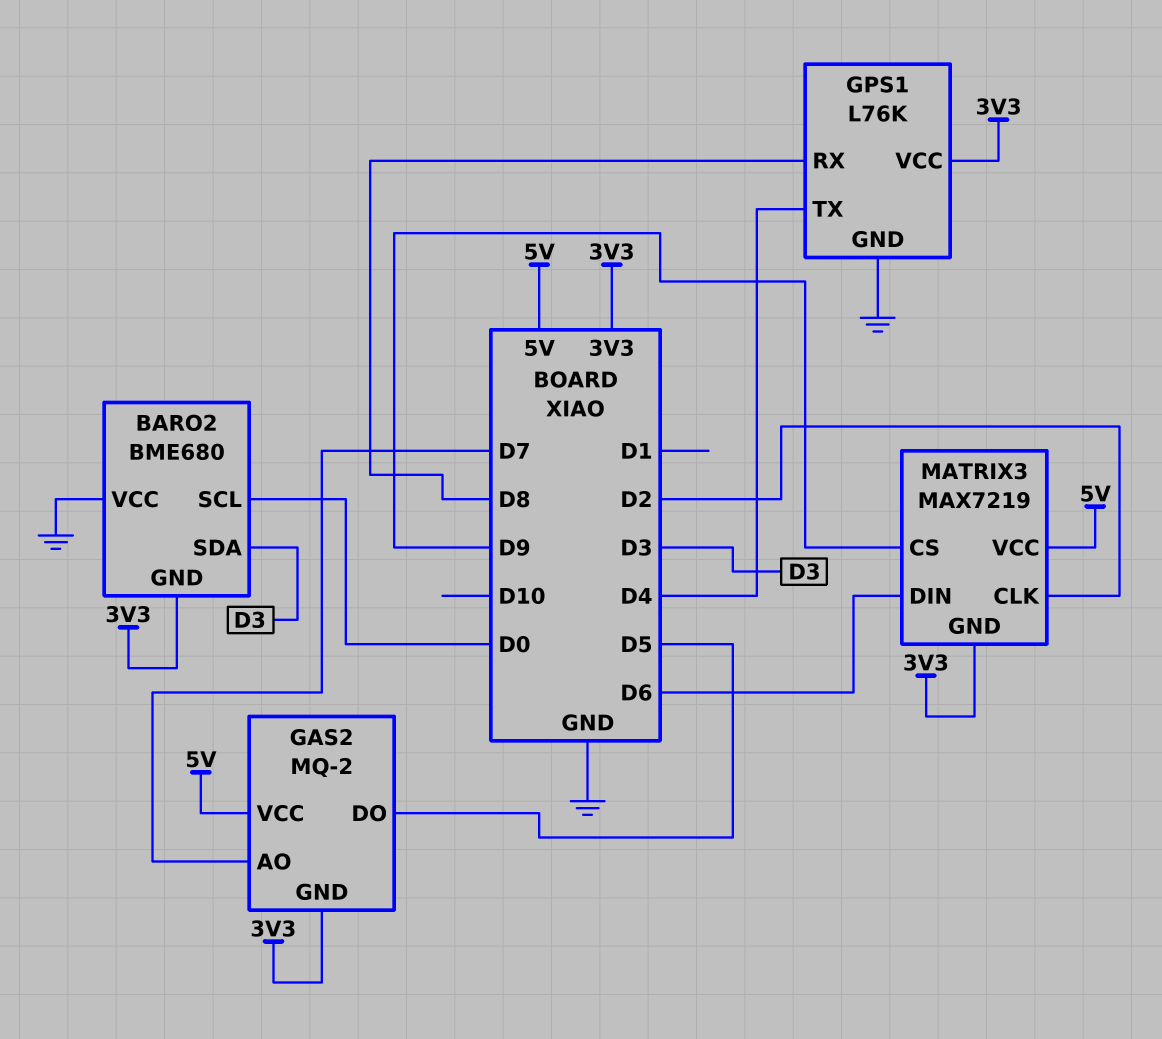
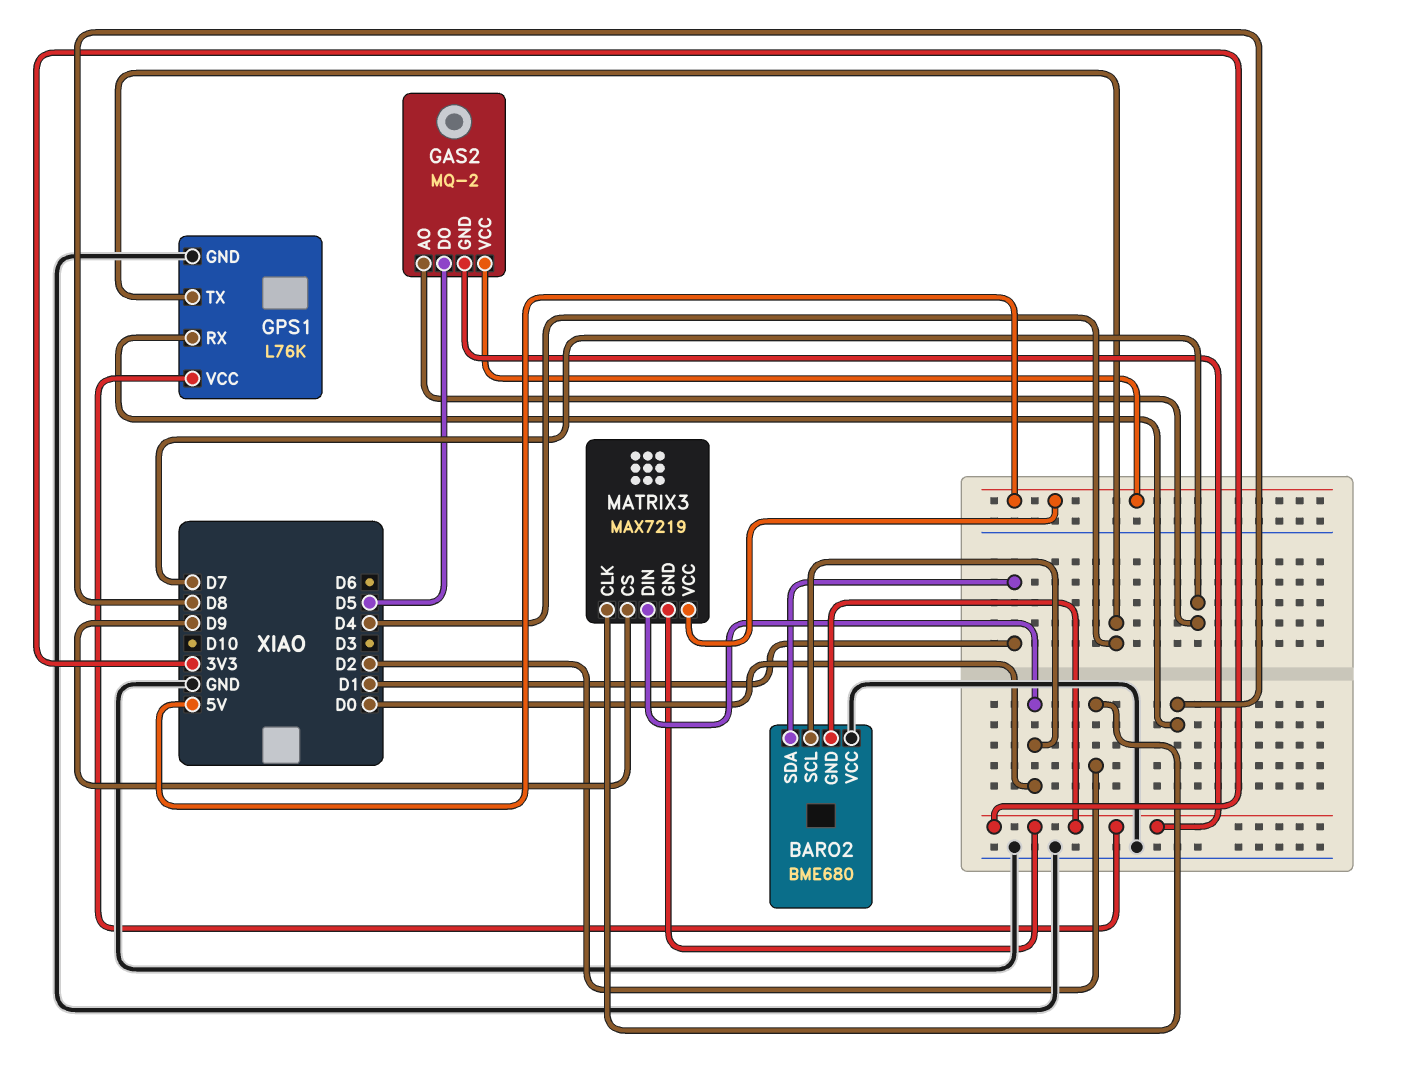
BARO2 pin SDA: D3 -> D1
MATRIX3 pin DIN: D6 -> D0

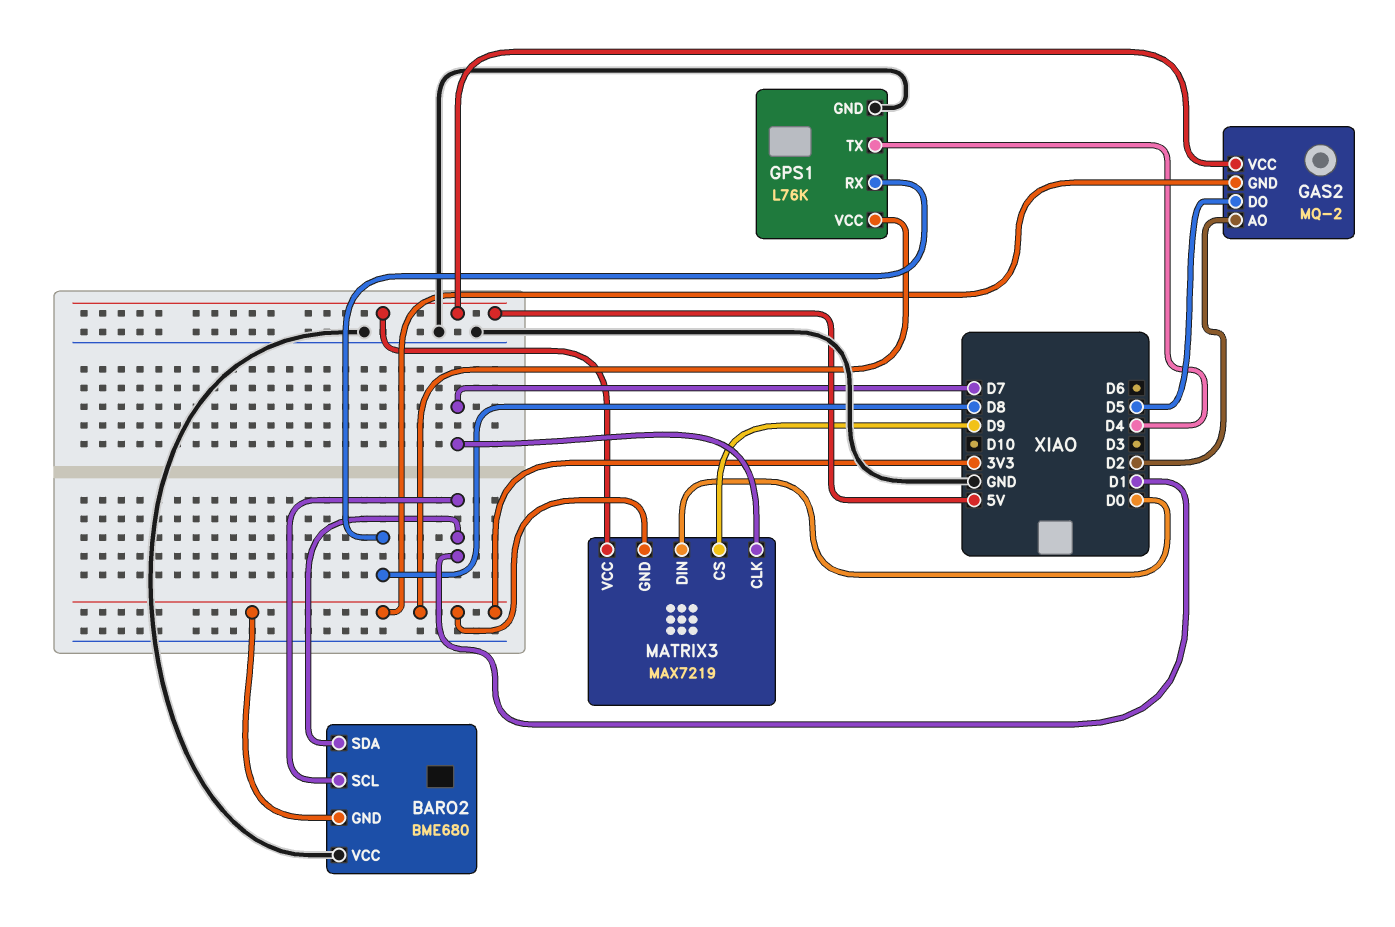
BARO2 pin SCL: D0 -> D1
GAS2 pin AO: D7 -> D2
MATRIX3 pin CLK: D2 -> D7

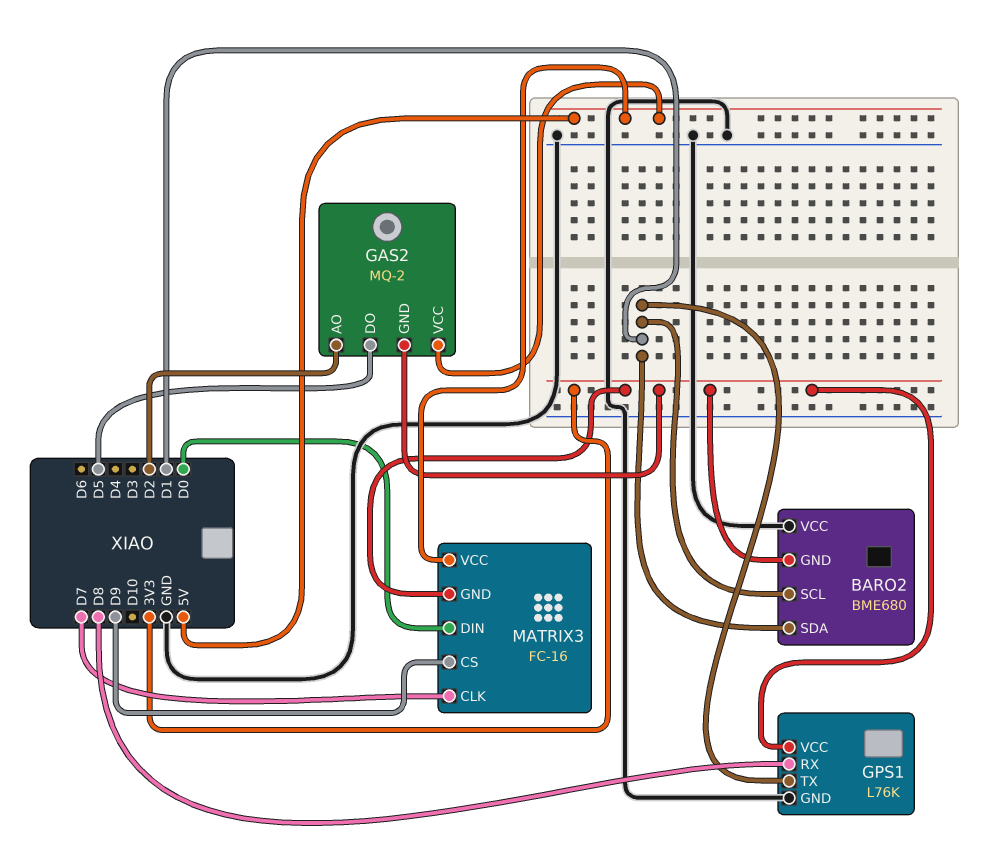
GPS1 pin TX: D4 -> D1
MATRIX3: MAX7219 -> FC-16

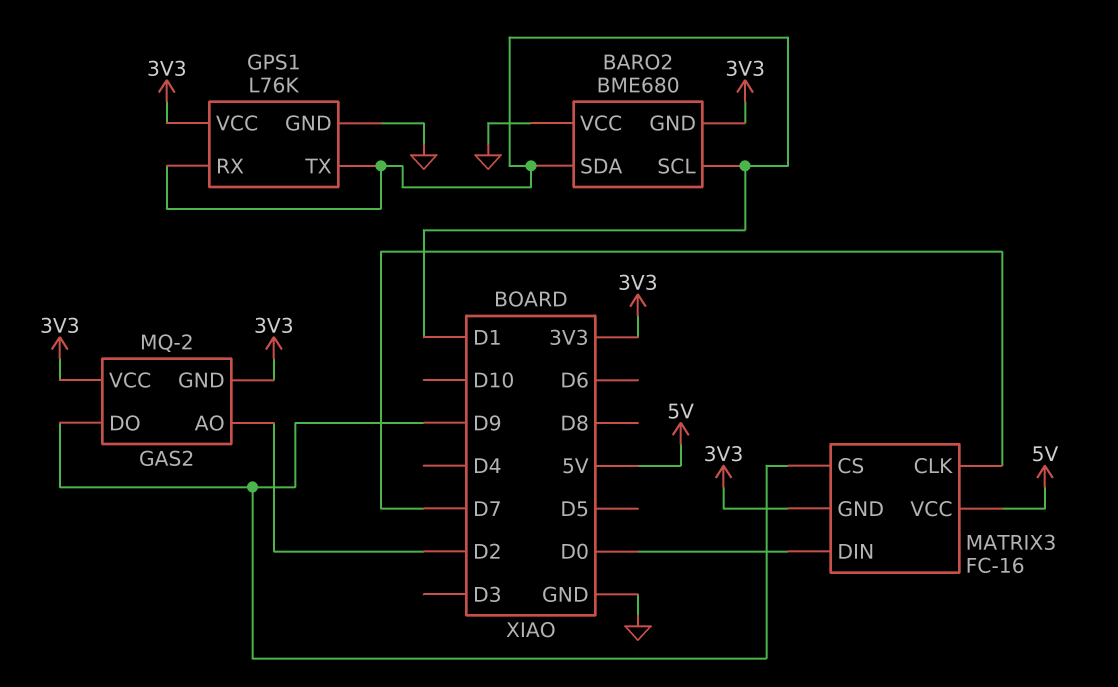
GAS2 pin DO: D5 -> D9
GAS2 pin VCC: 5V -> 3V3
GPS1 pin RX: D8 -> D1

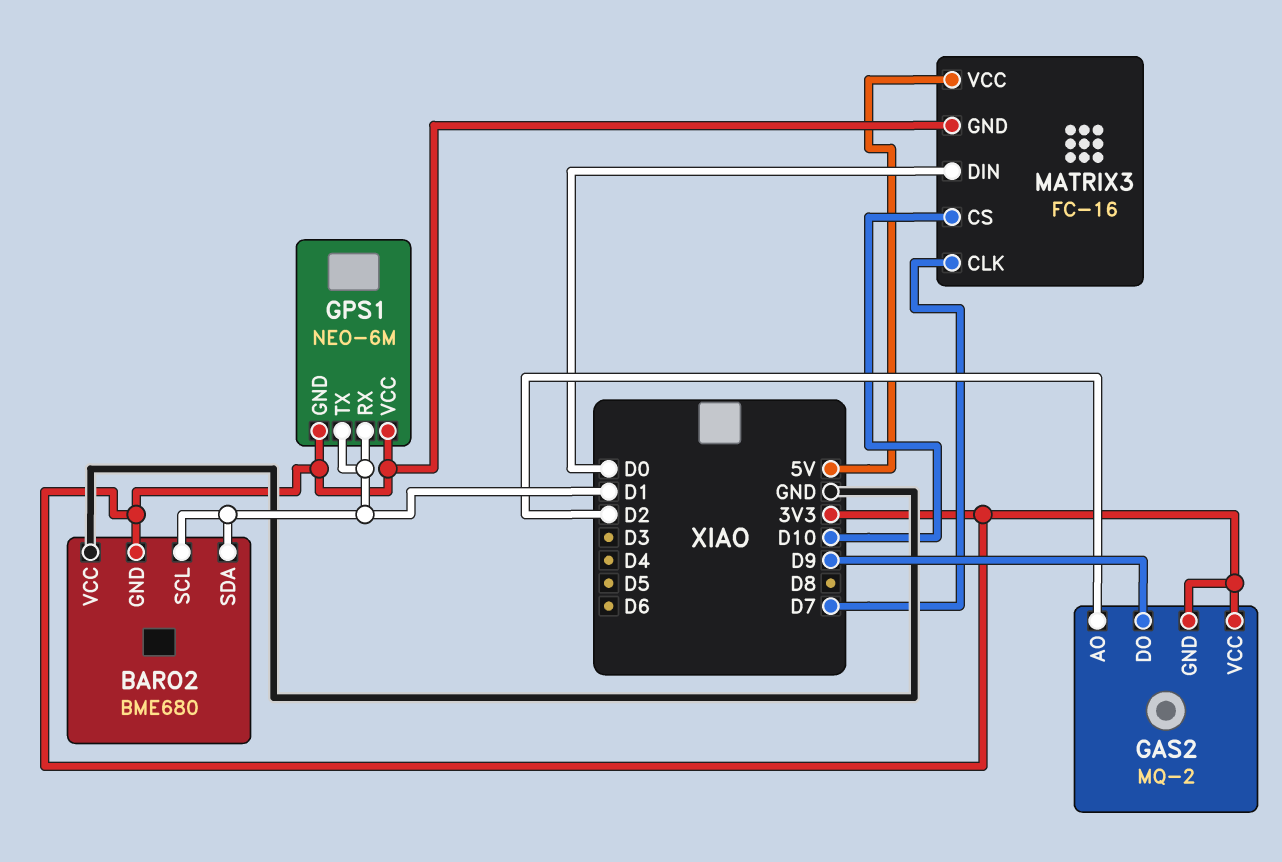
GPS1: L76K -> NEO-6M
GPS1 pin GND: GND -> 3V3
MATRIX3 pin CS: D9 -> D10

